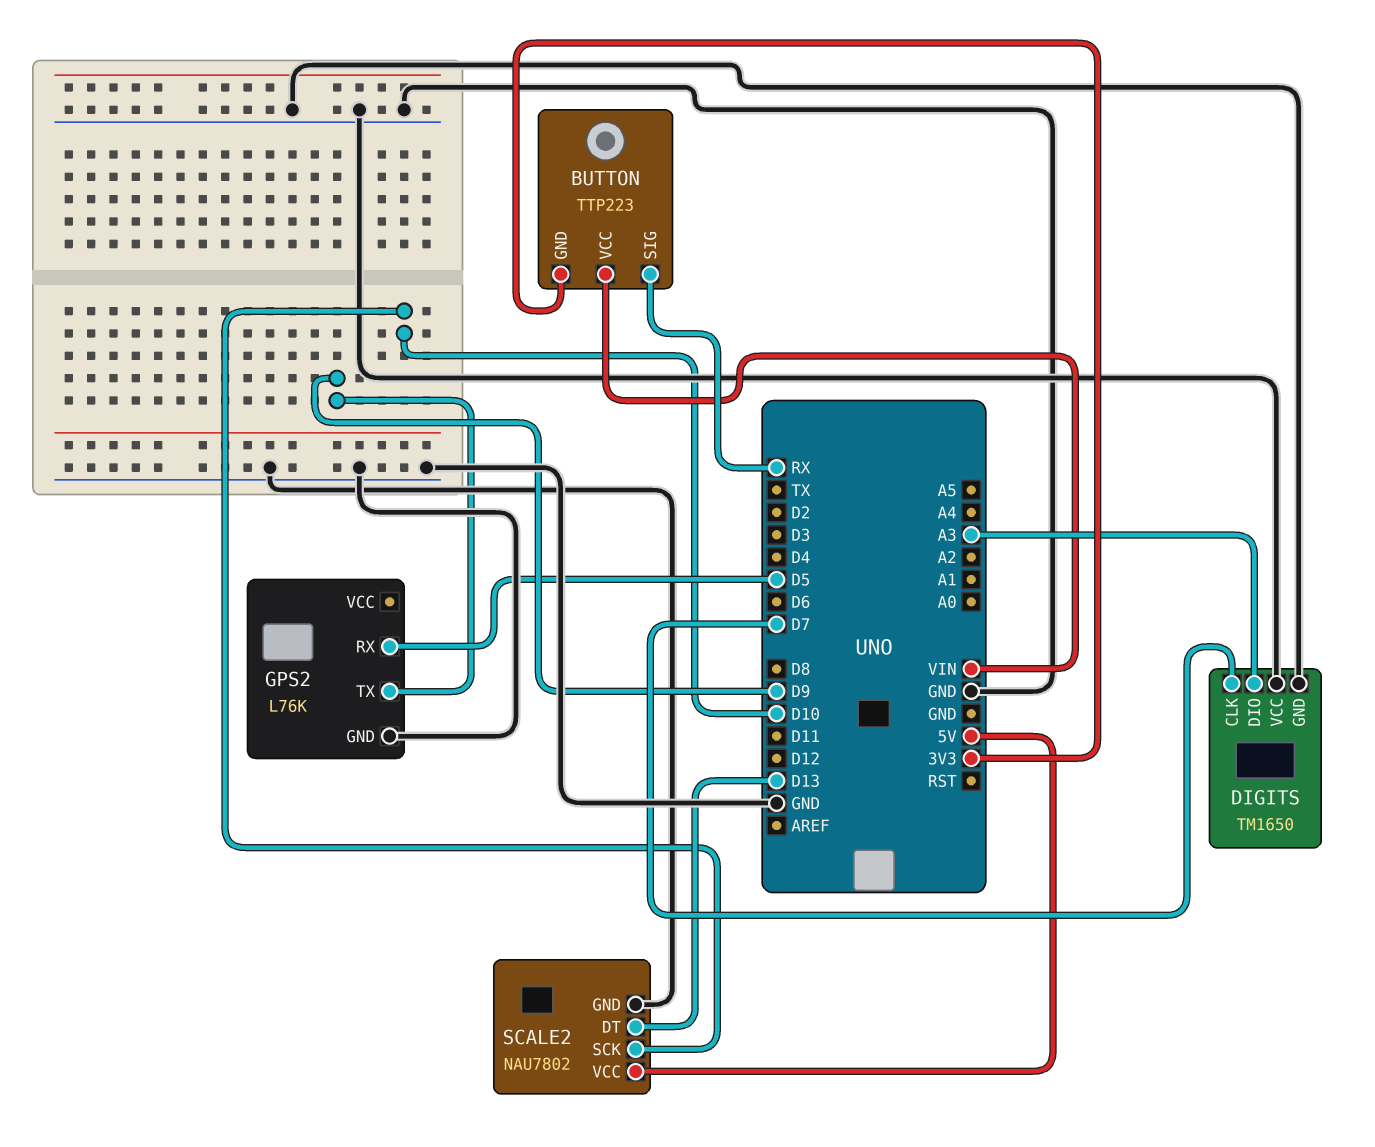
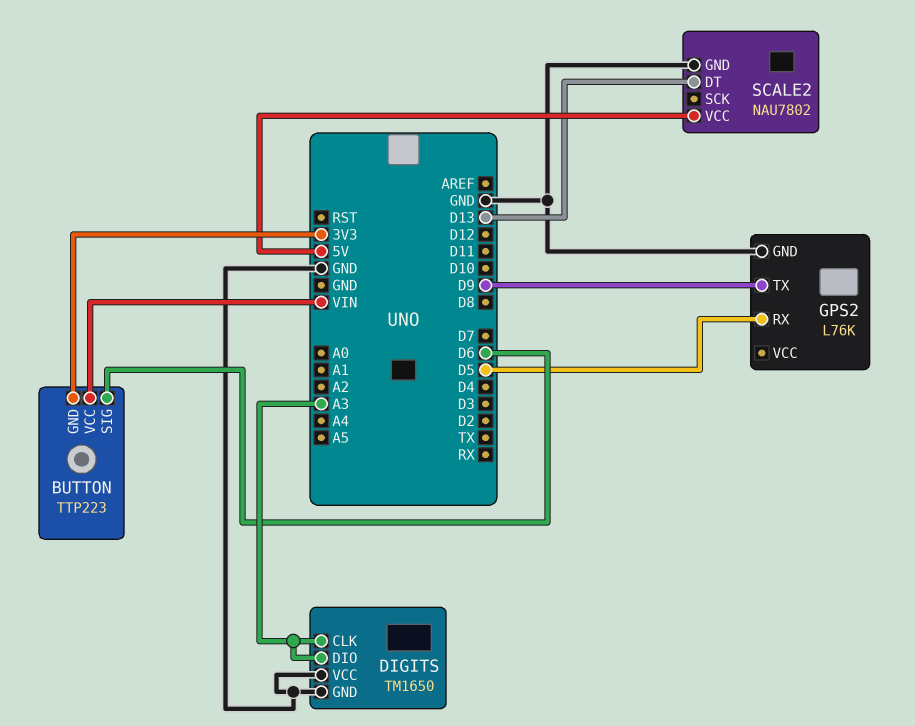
BUTTON pin SIG: RX -> D6
DIGITS pin CLK: D7 -> A3
SCALE2 pin SCK: D10 -> none

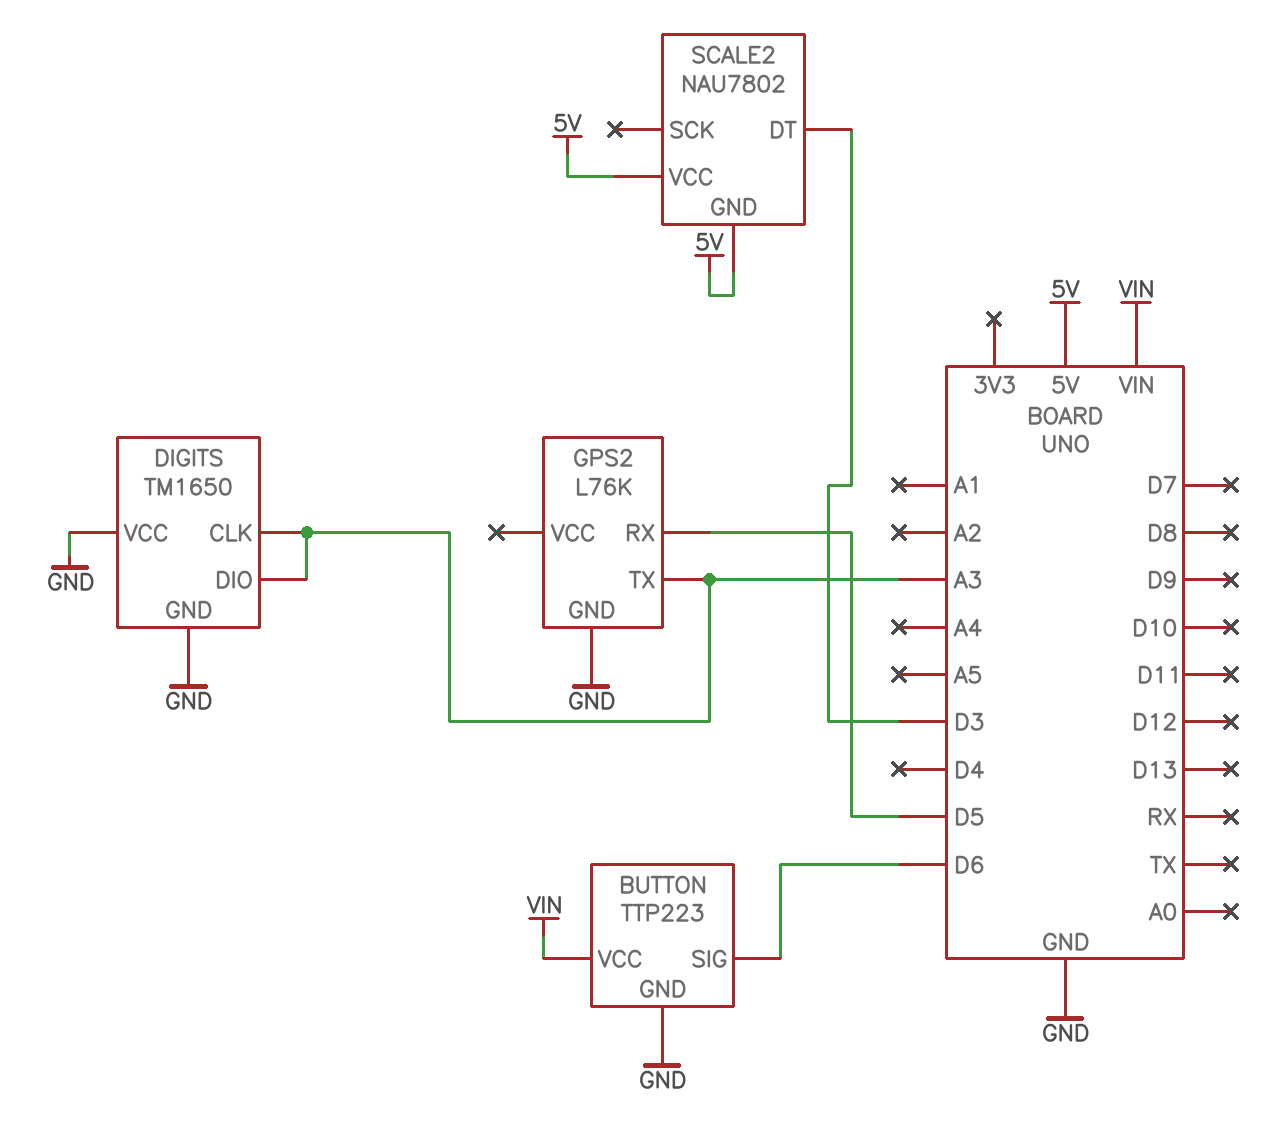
BUTTON pin GND: 3V3 -> GND
GPS2 pin TX: D9 -> A3
SCALE2 pin DT: D13 -> D3
SCALE2 pin GND: GND -> 5V

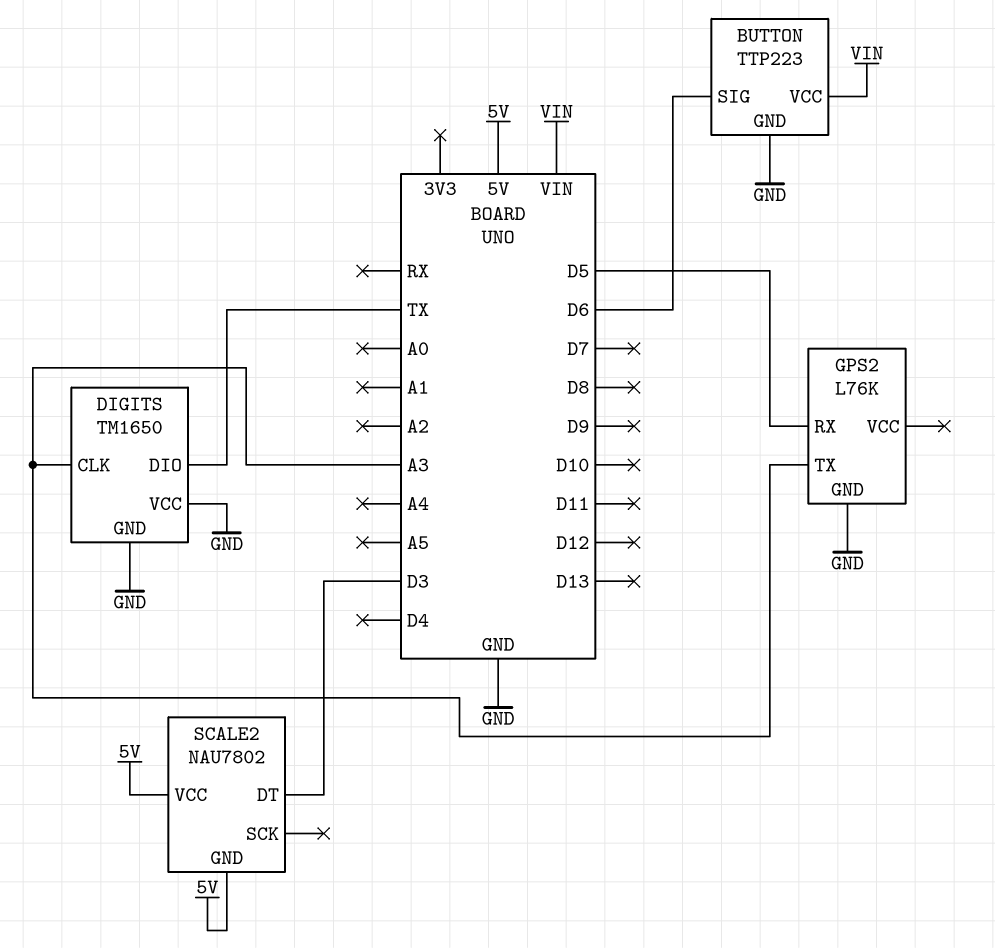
DIGITS pin DIO: A3 -> TX

